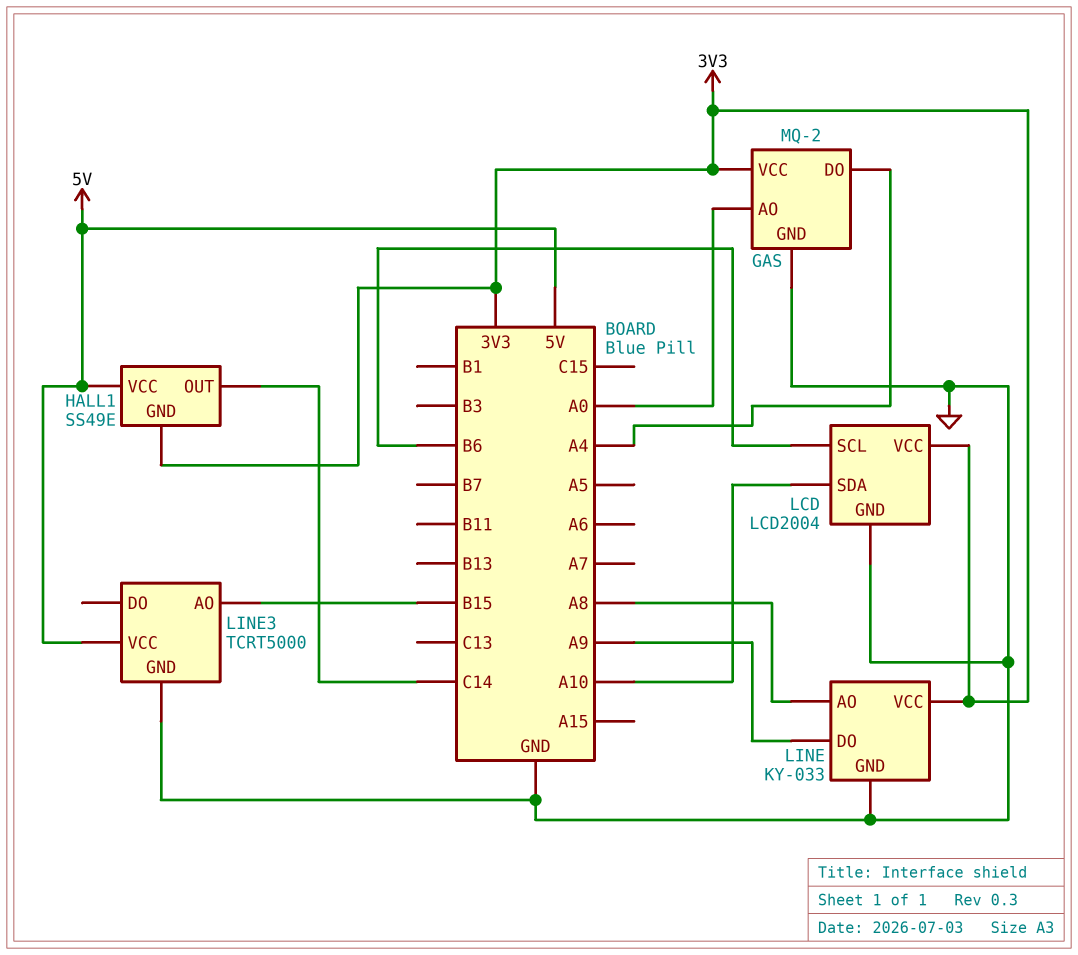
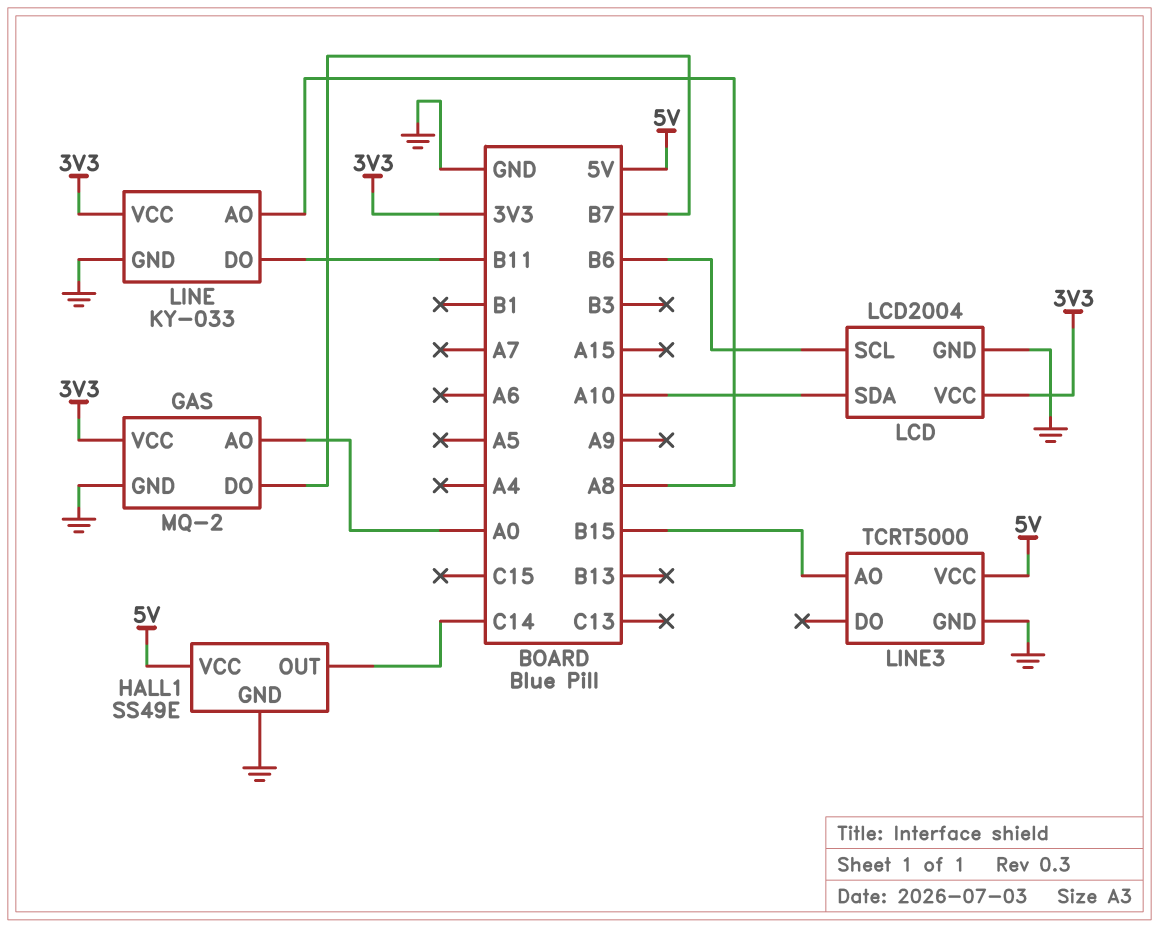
GAS pin DO: A4 -> B7
HALL1 pin GND: 3V3 -> GND
LINE pin DO: A9 -> B11

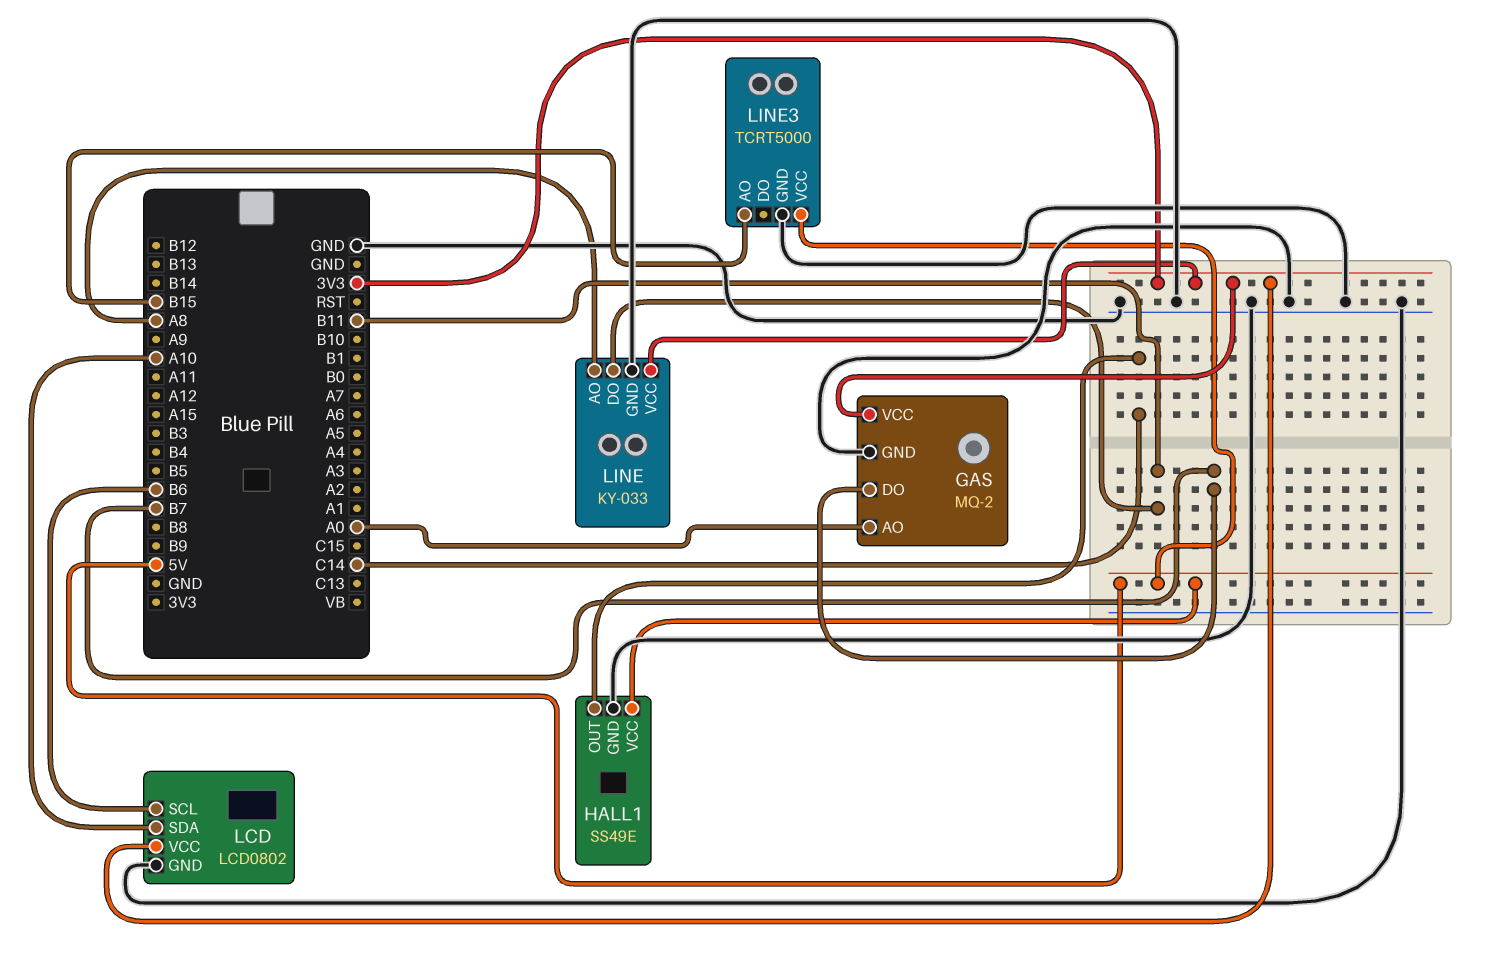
LCD: LCD2004 -> LCD0802

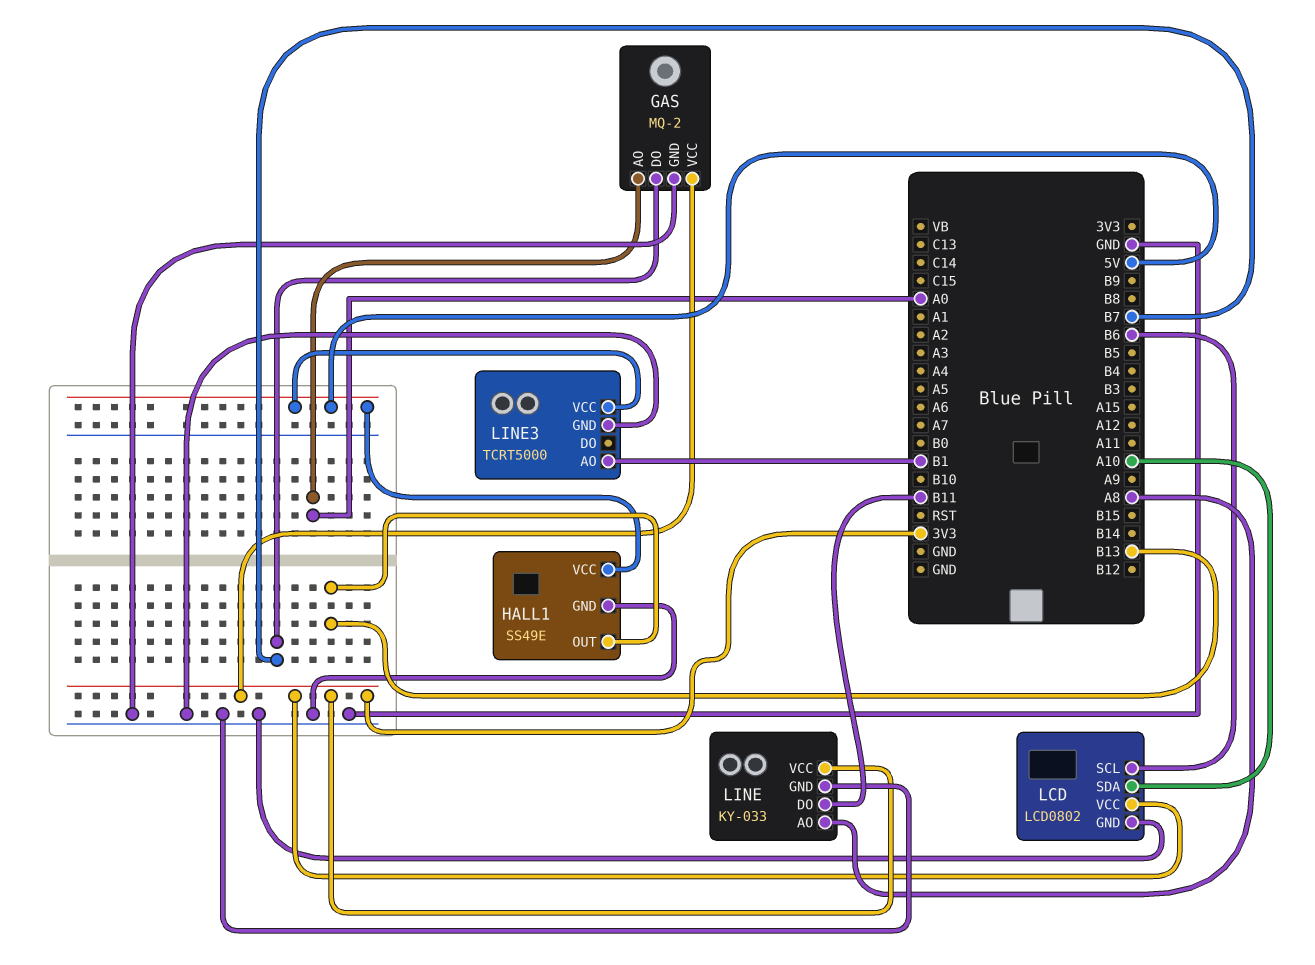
HALL1 pin OUT: C14 -> B13
LINE3 pin AO: B15 -> B1

